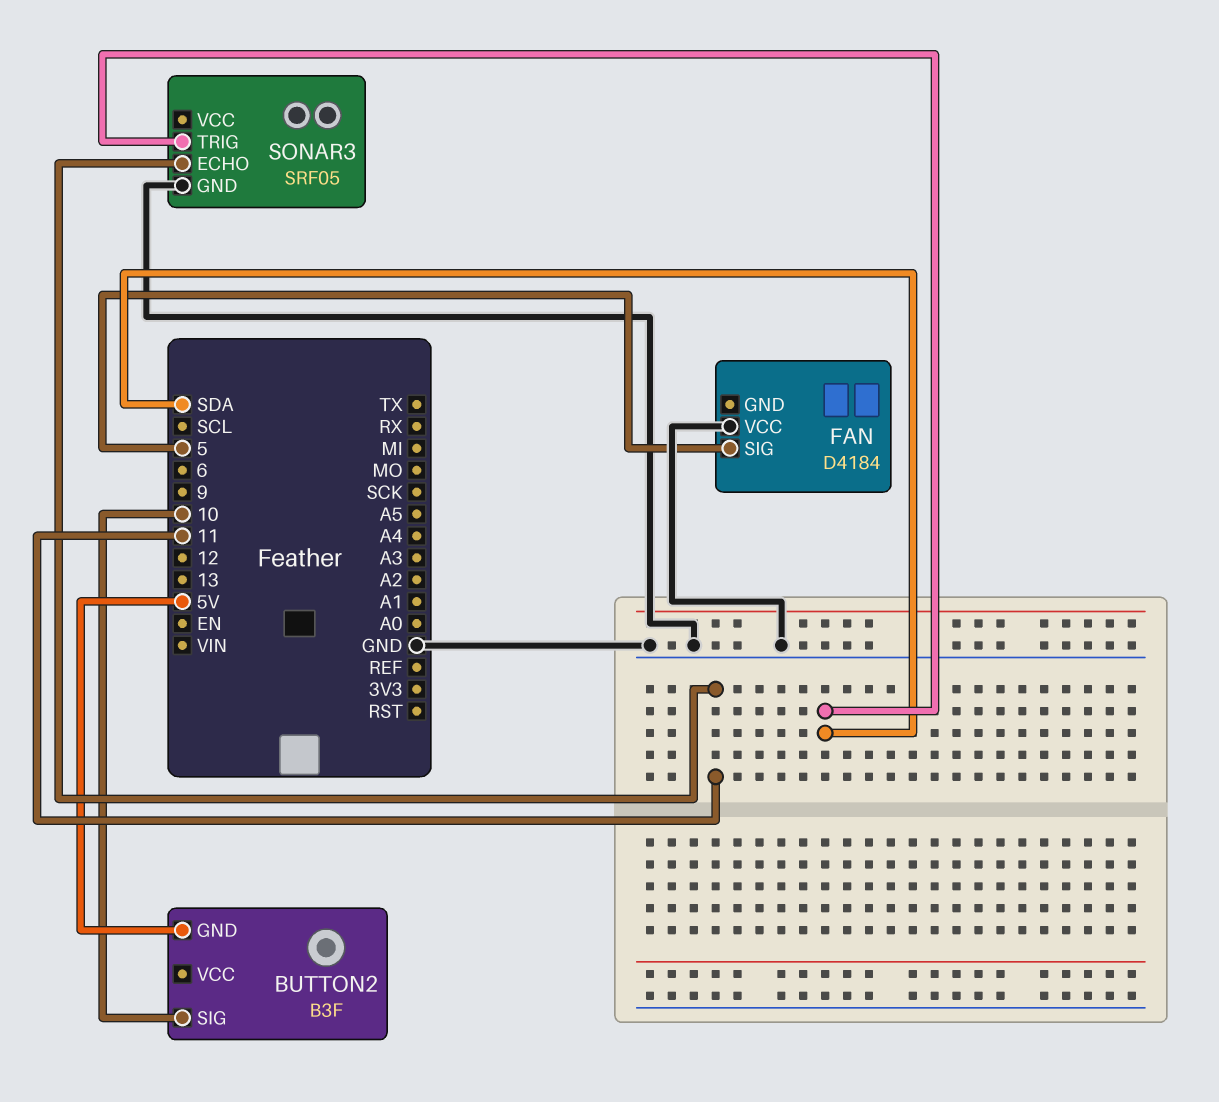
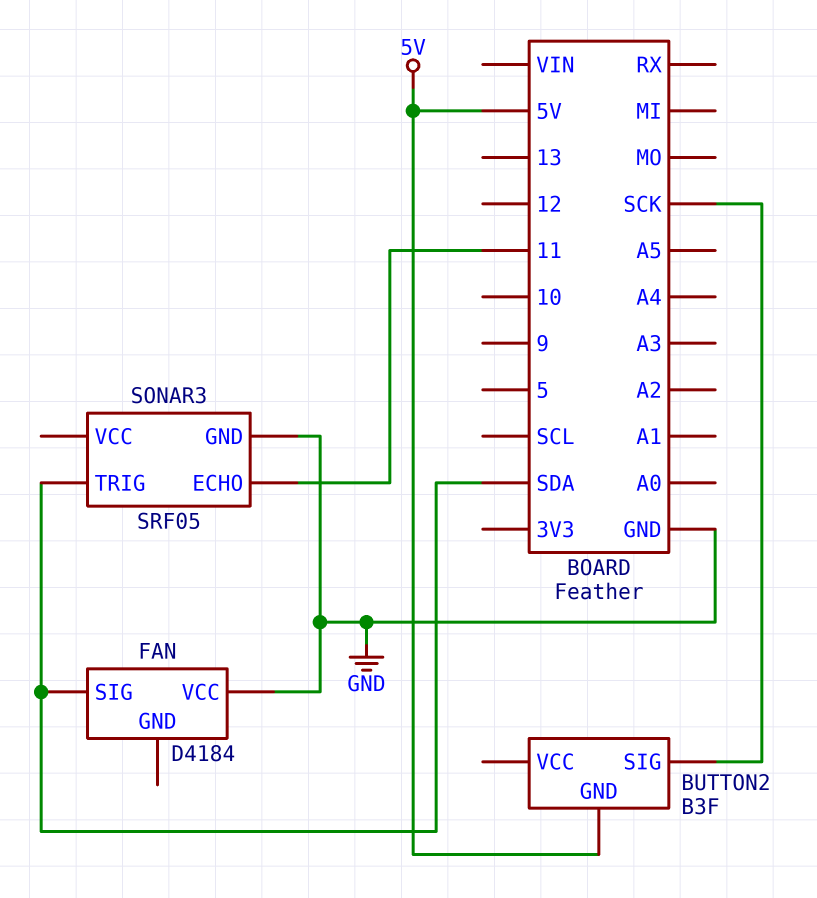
BUTTON2 pin SIG: 10 -> SCK
FAN pin SIG: 5 -> SDA

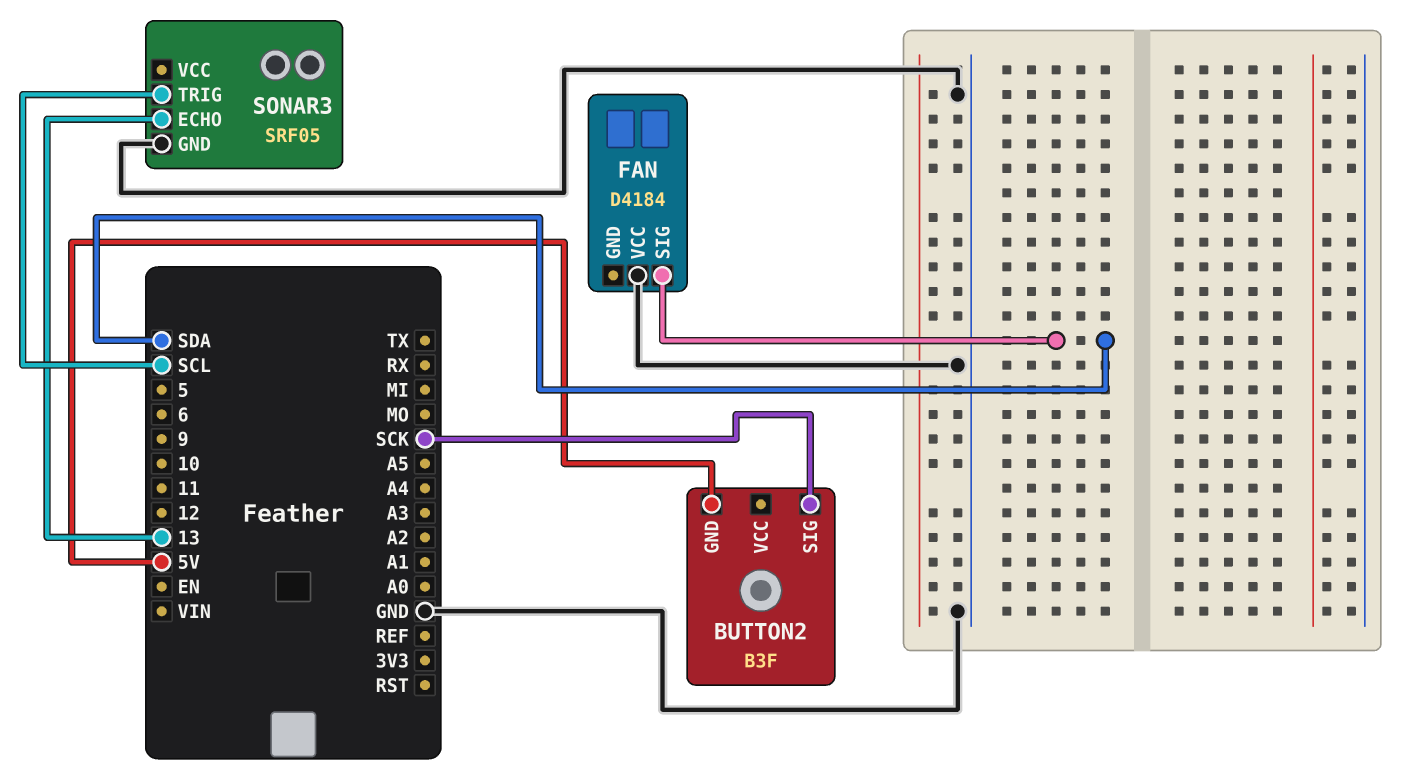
SONAR3 pin ECHO: 11 -> 13
SONAR3 pin TRIG: SDA -> SCL

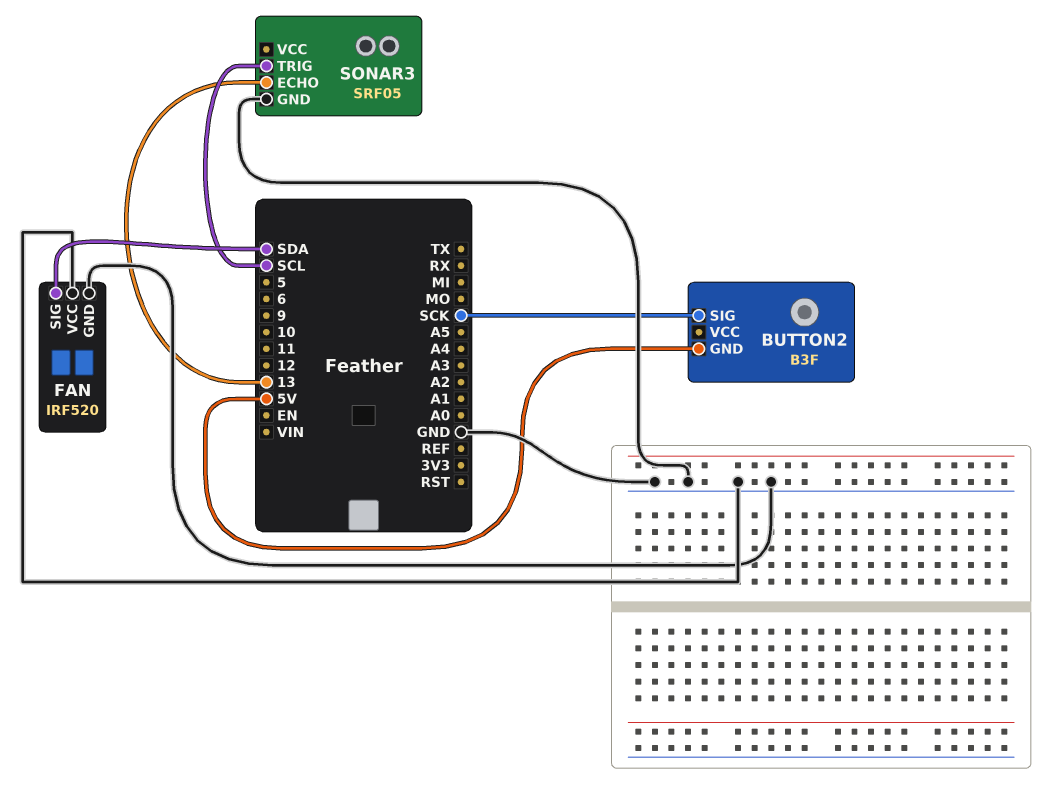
FAN: D4184 -> IRF520
FAN pin GND: none -> GND

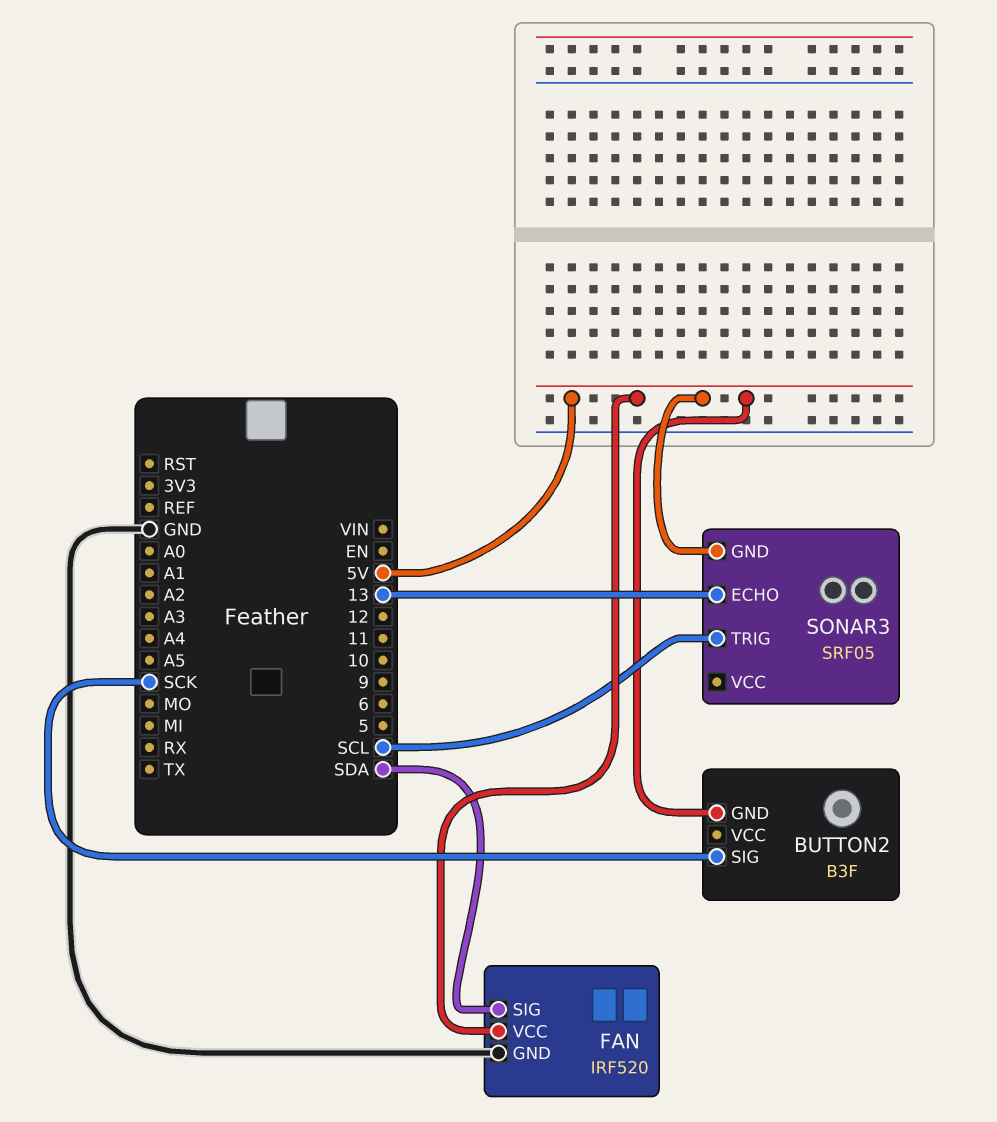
FAN pin VCC: GND -> 5V
SONAR3 pin GND: GND -> 5V

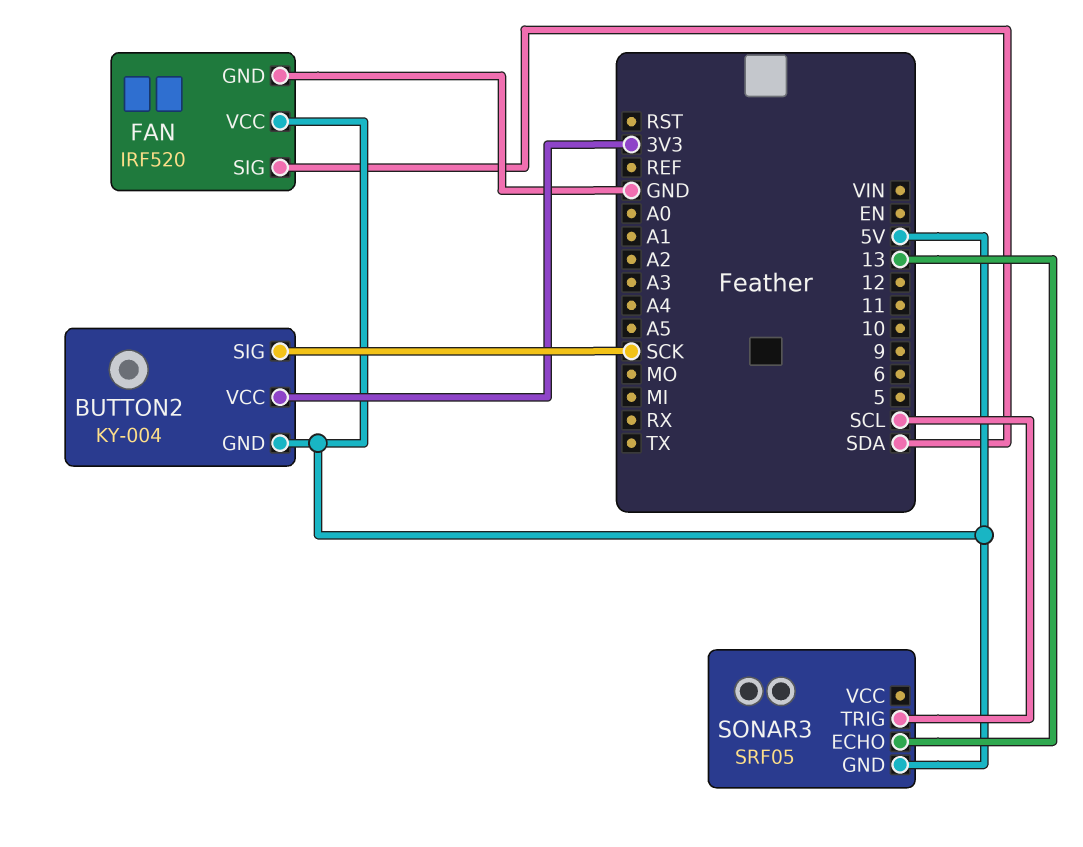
BUTTON2: B3F -> KY-004
BUTTON2 pin VCC: none -> 3V3

